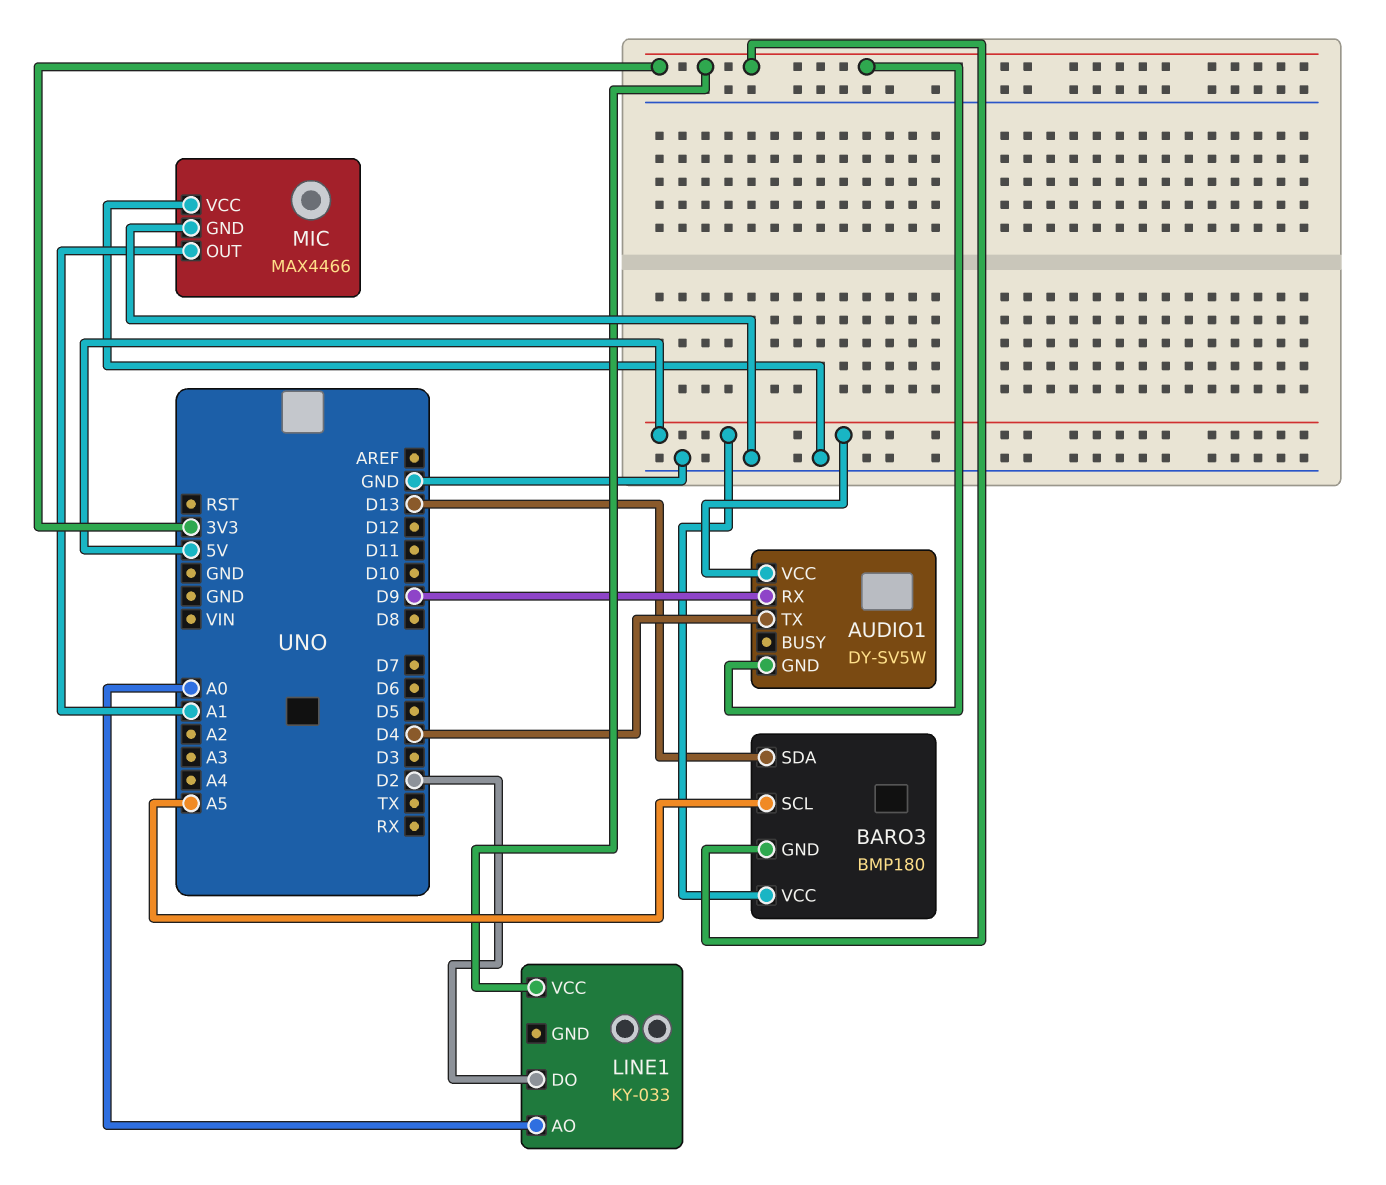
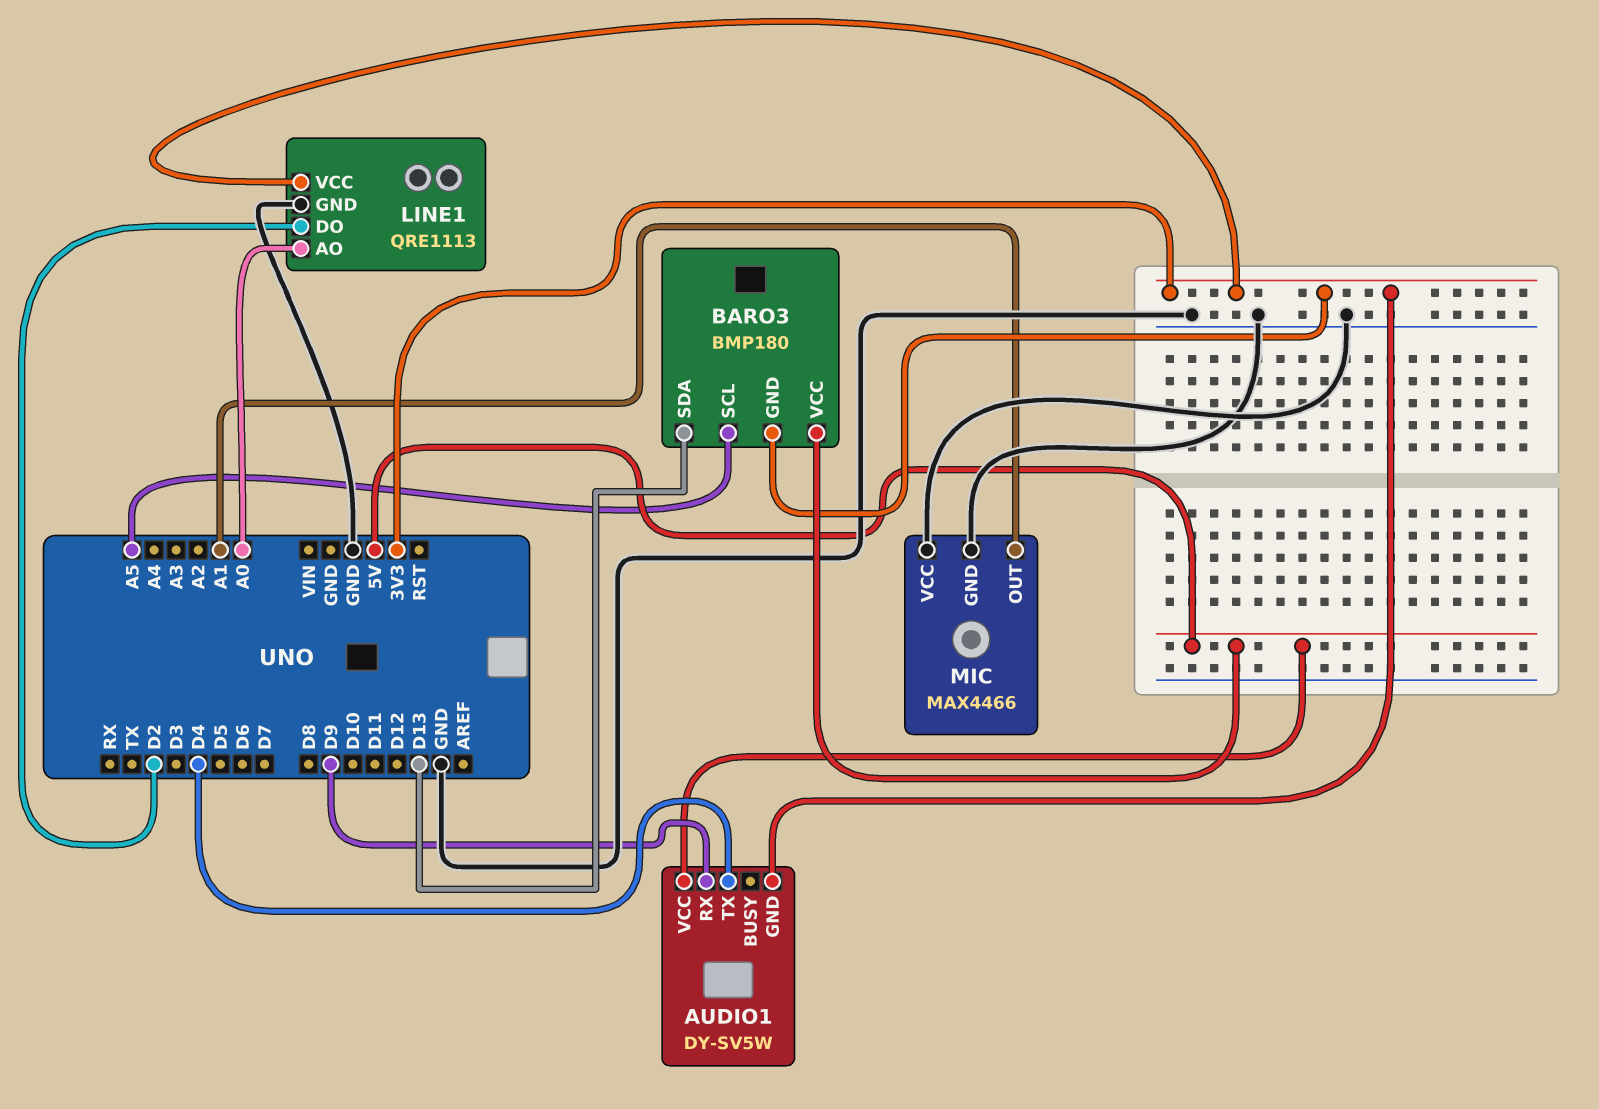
LINE1: KY-033 -> QRE1113
LINE1 pin GND: none -> GND

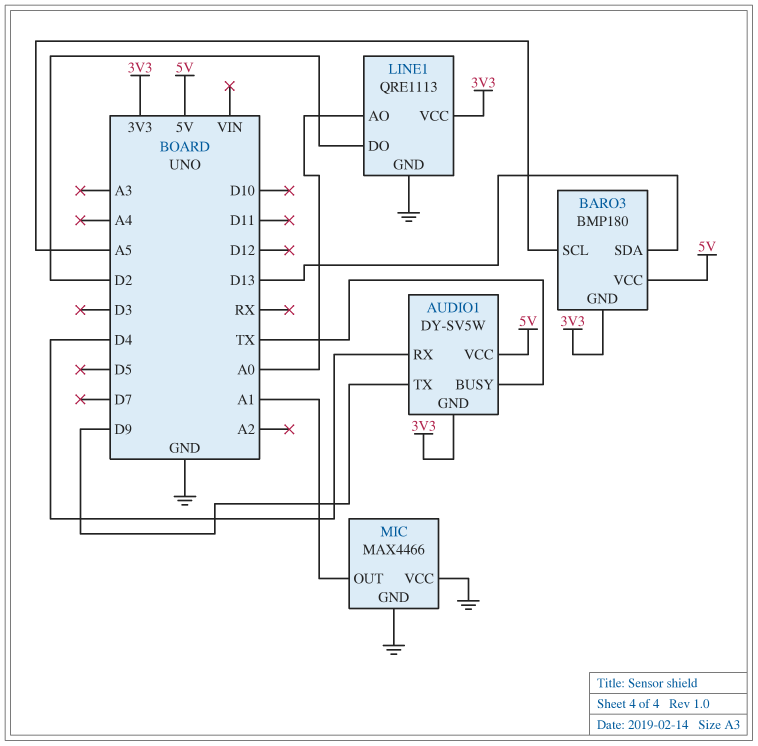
AUDIO1 pin BUSY: none -> TX
AUDIO1 pin RX: D9 -> D4
AUDIO1 pin TX: D4 -> D9

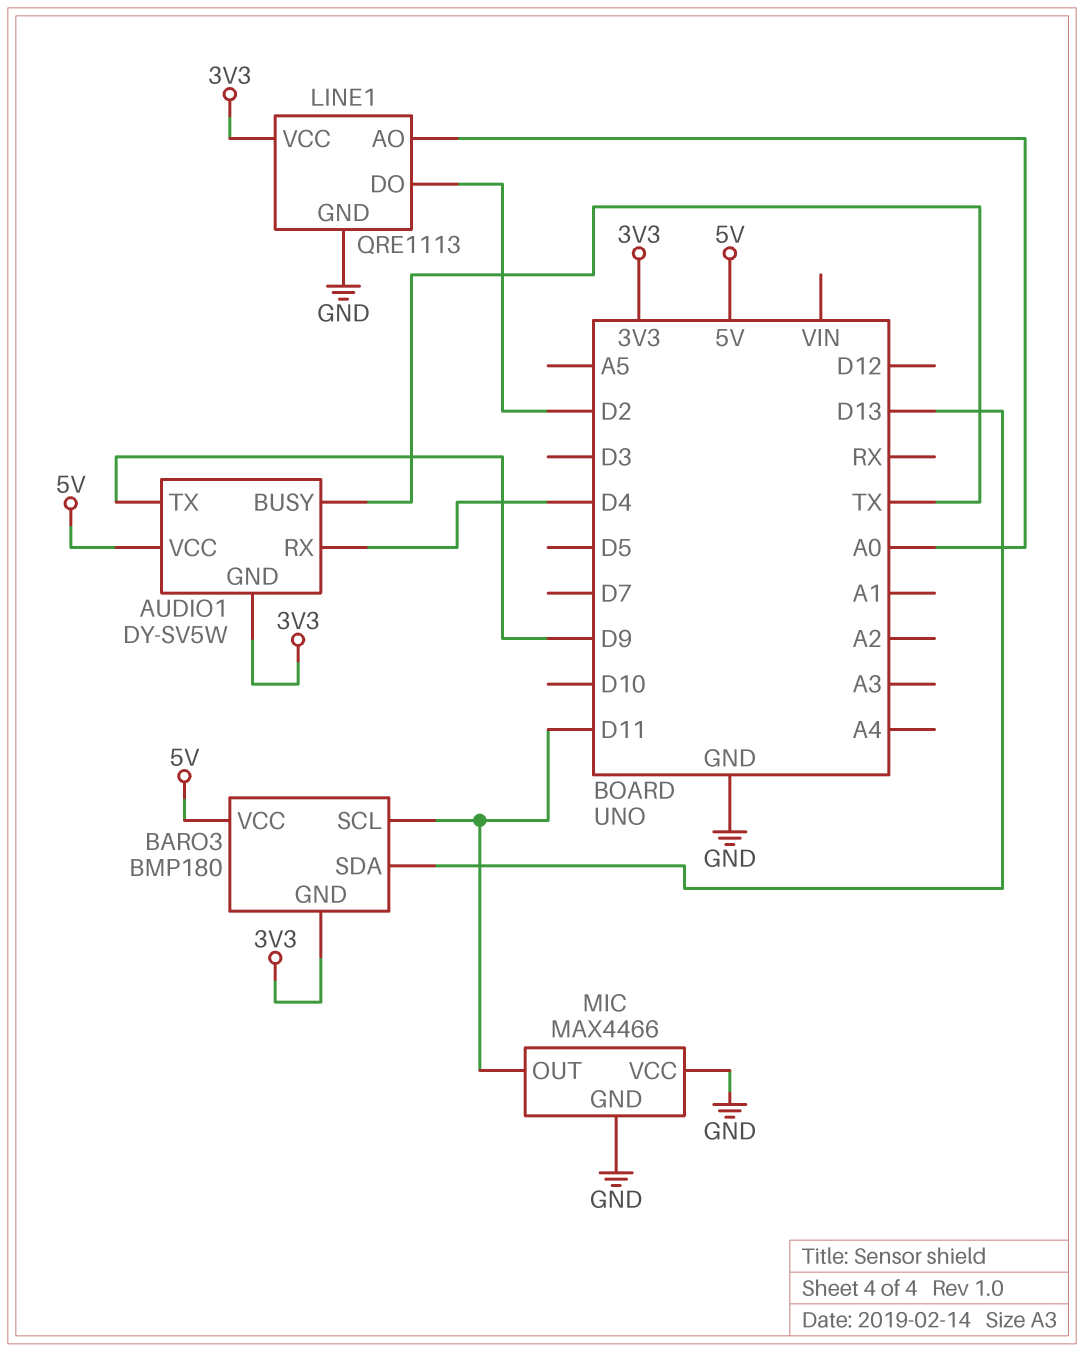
BARO3 pin SCL: A5 -> D11
MIC pin OUT: A1 -> D11

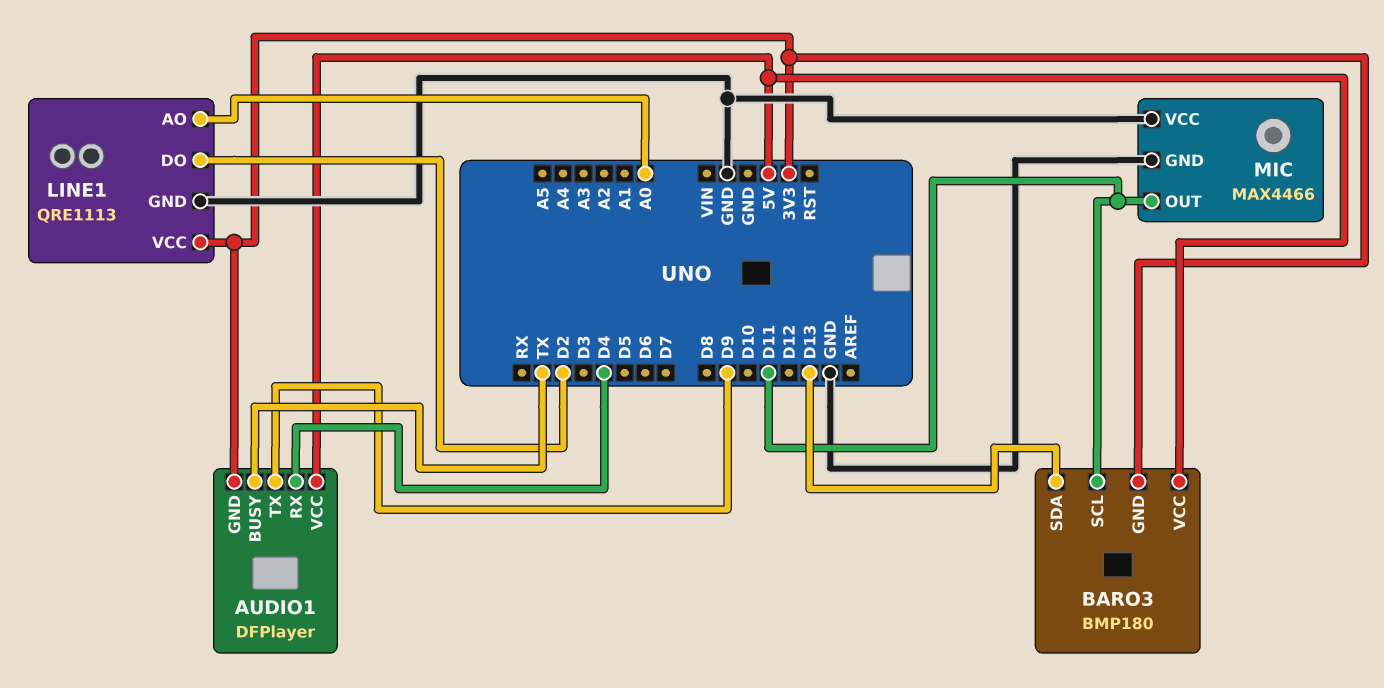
AUDIO1: DY-SV5W -> DFPlayer

